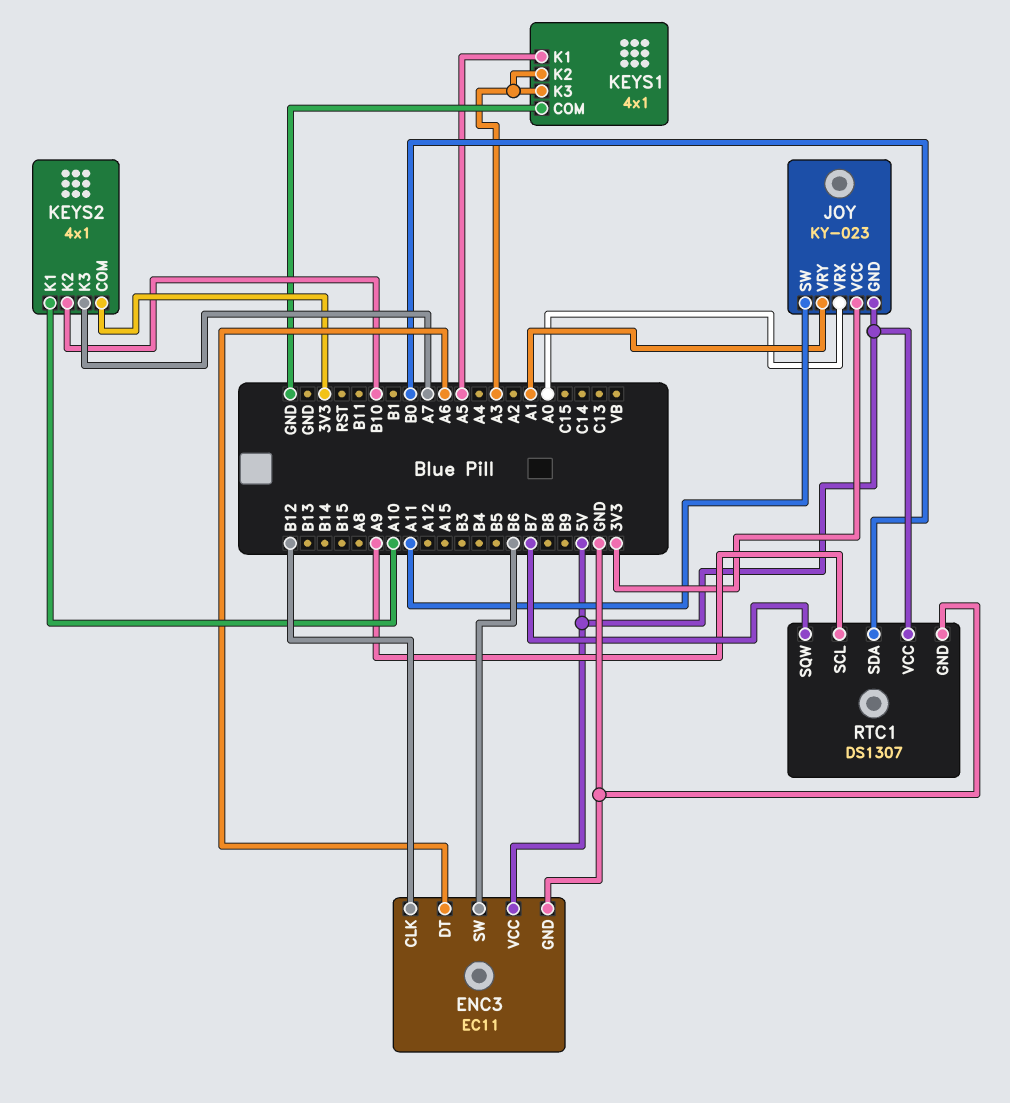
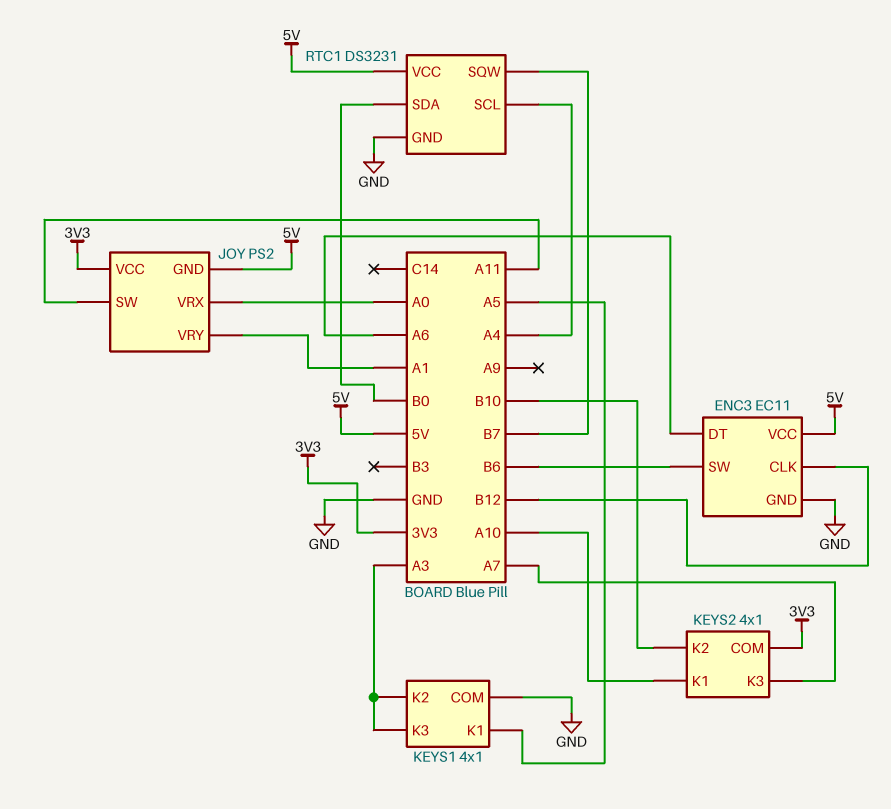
JOY: KY-023 -> PS2
RTC1: DS1307 -> DS3231
RTC1 pin SCL: A9 -> A4

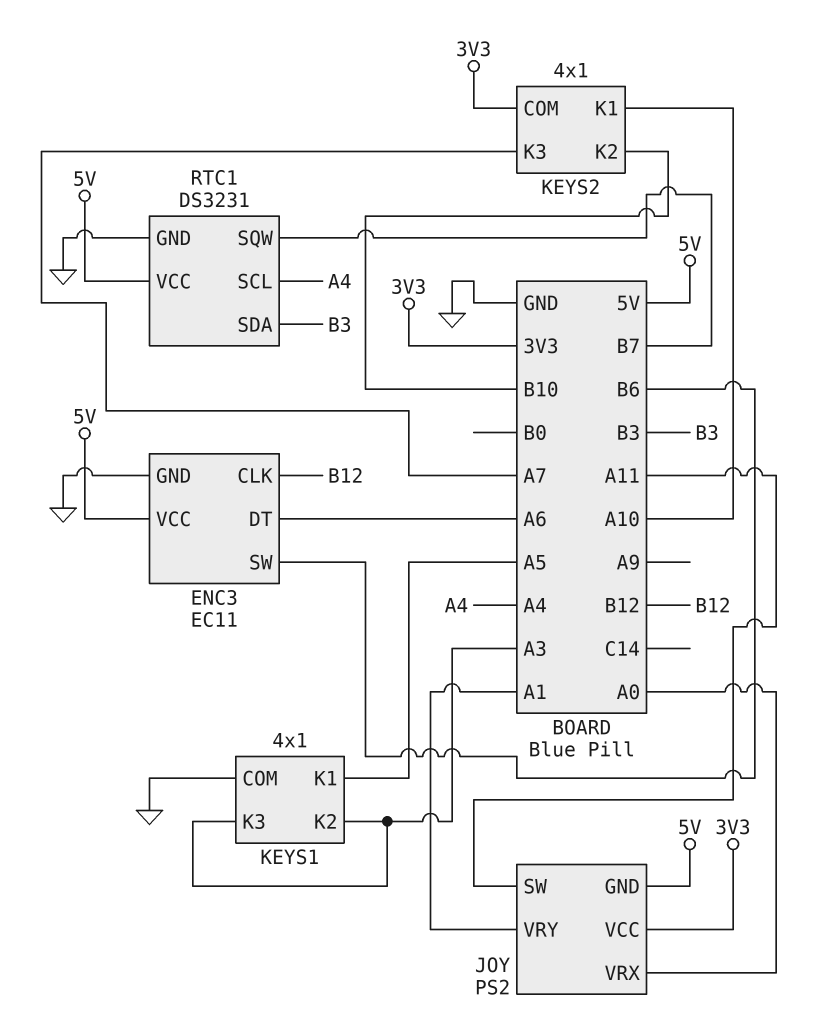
RTC1 pin SDA: B0 -> B3

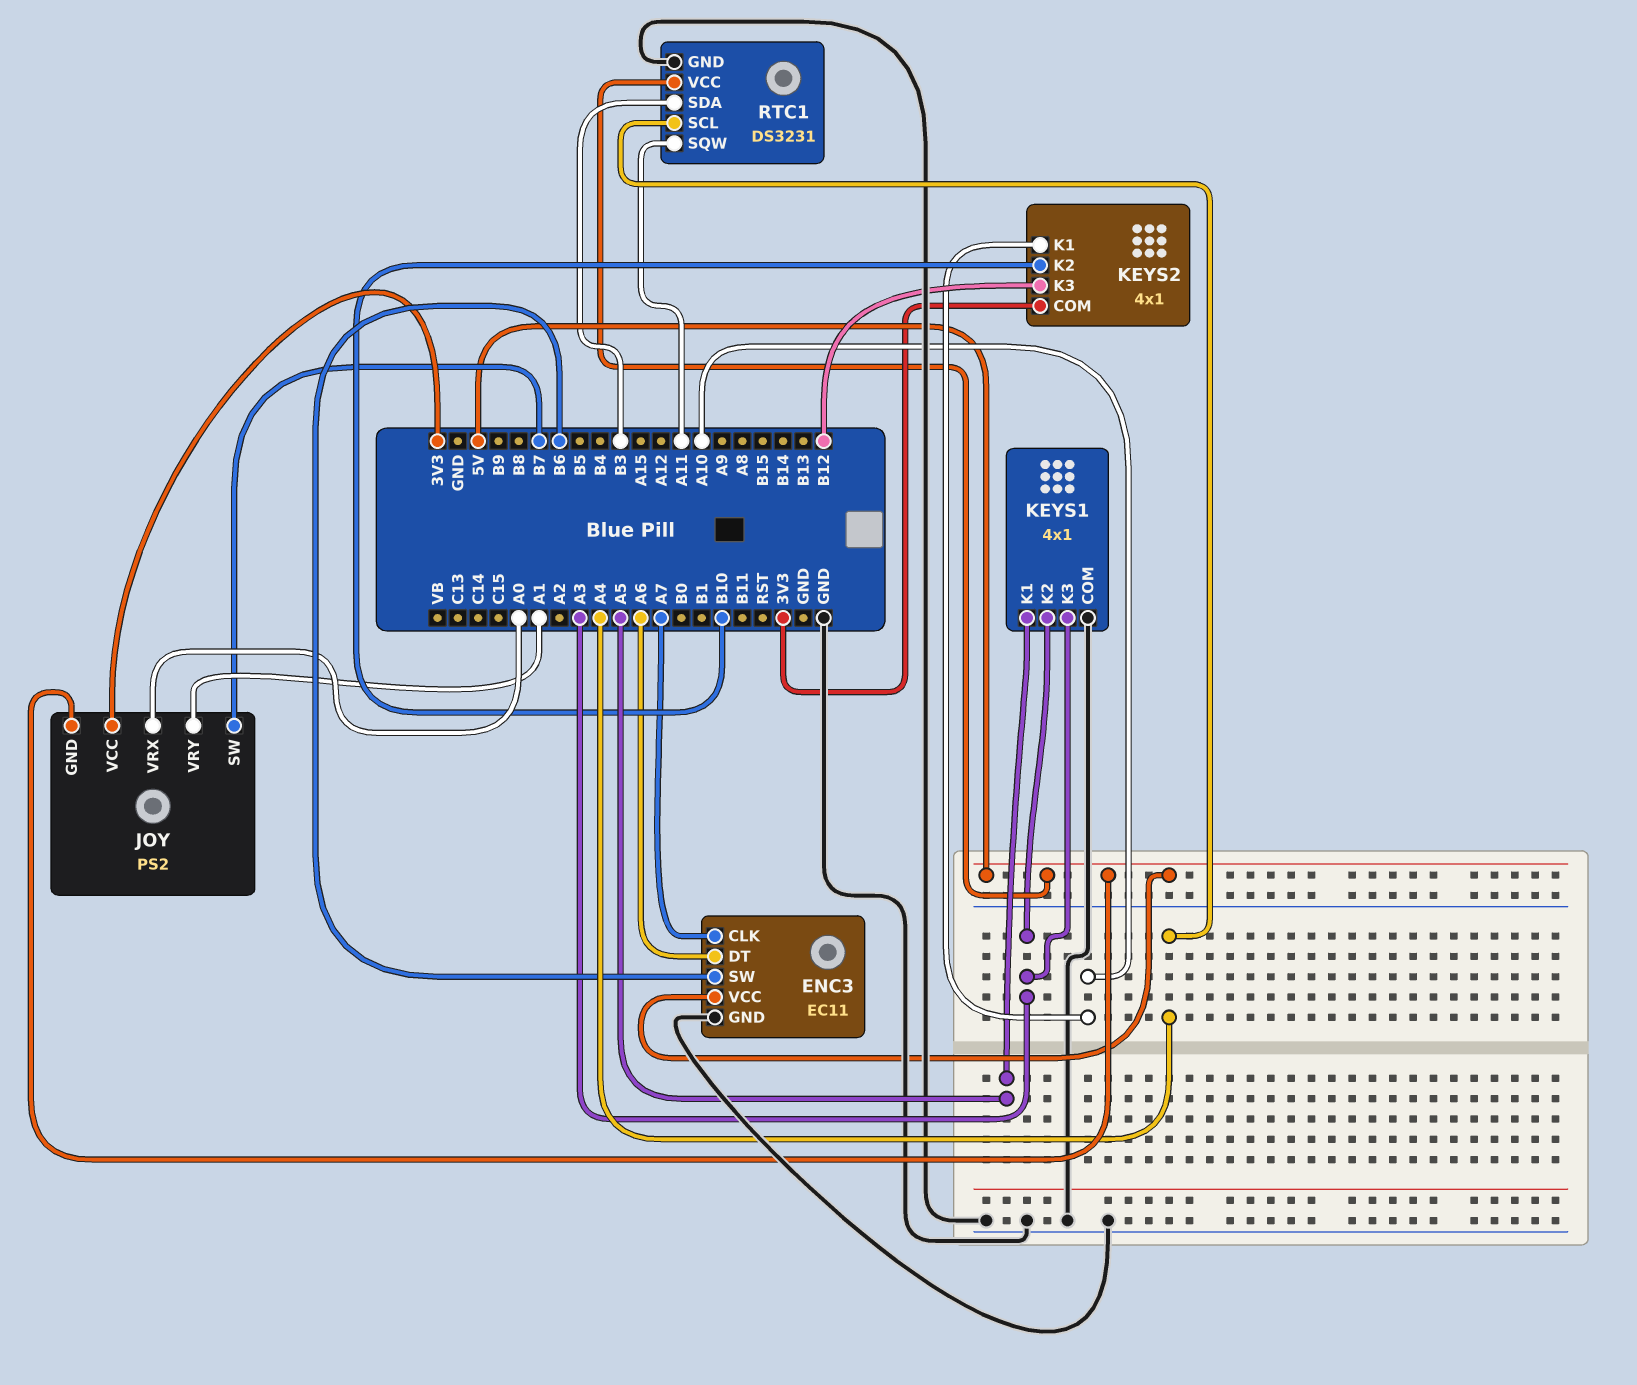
ENC3 pin CLK: B12 -> A7
JOY pin SW: A11 -> B7
KEYS2 pin K3: A7 -> B12
RTC1 pin SQW: B7 -> A11

